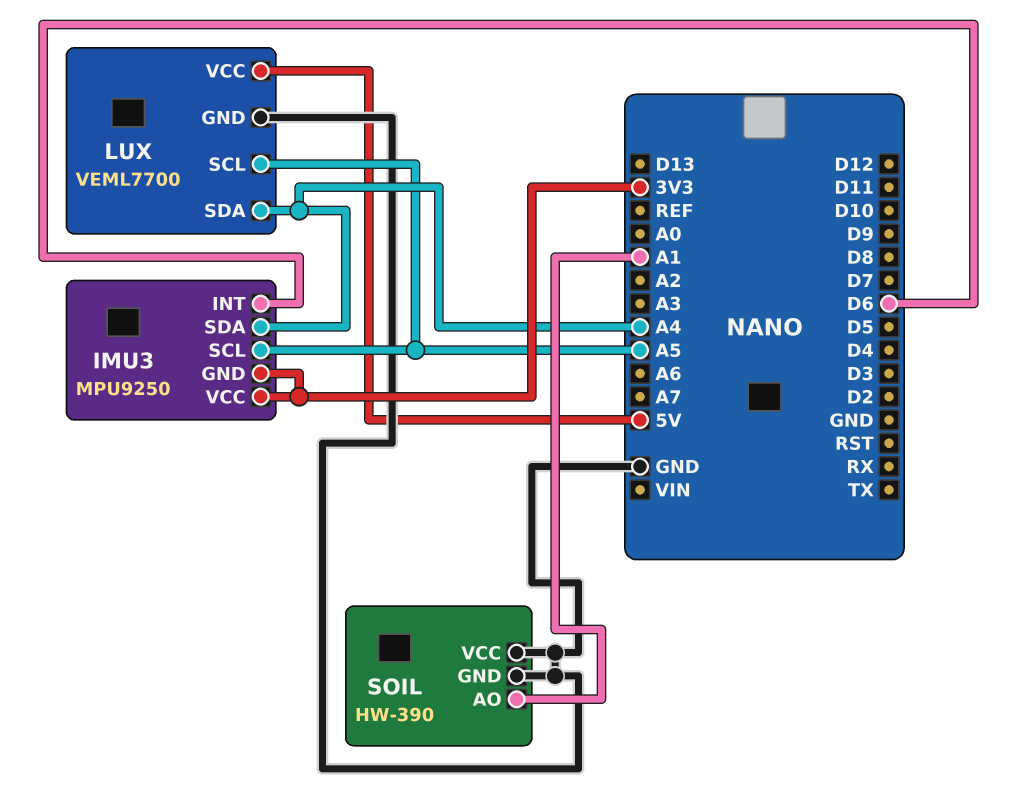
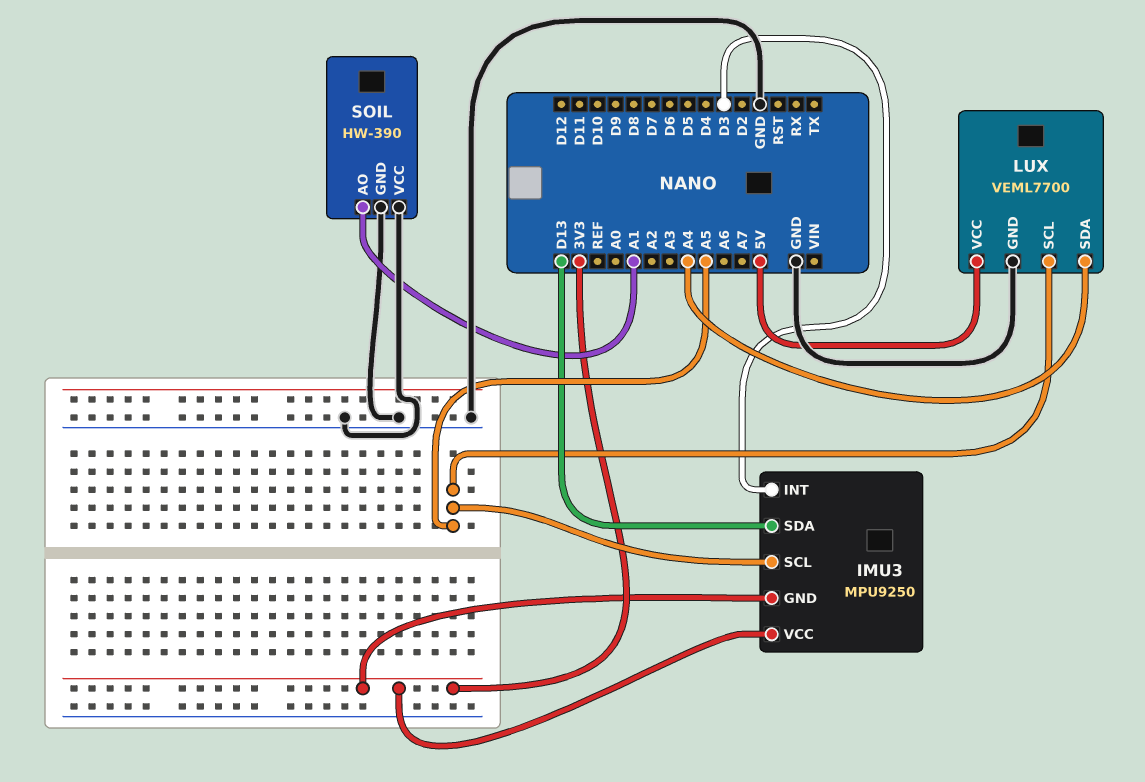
IMU3 pin INT: D6 -> D3
IMU3 pin SDA: A4 -> D13

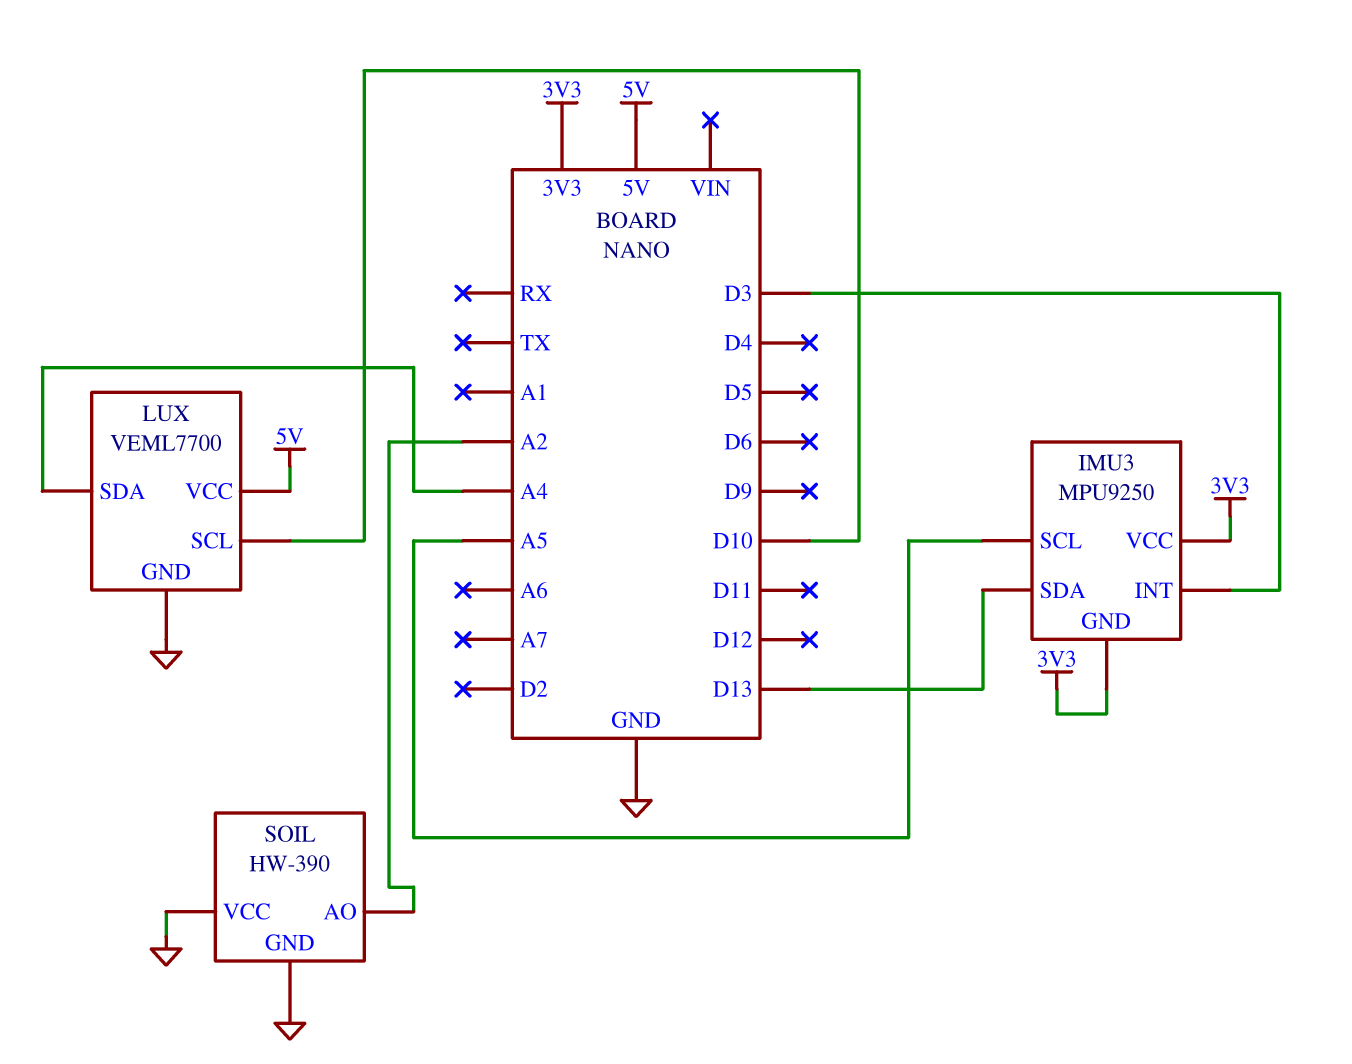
LUX pin SCL: A5 -> D10
SOIL pin AO: A1 -> A2

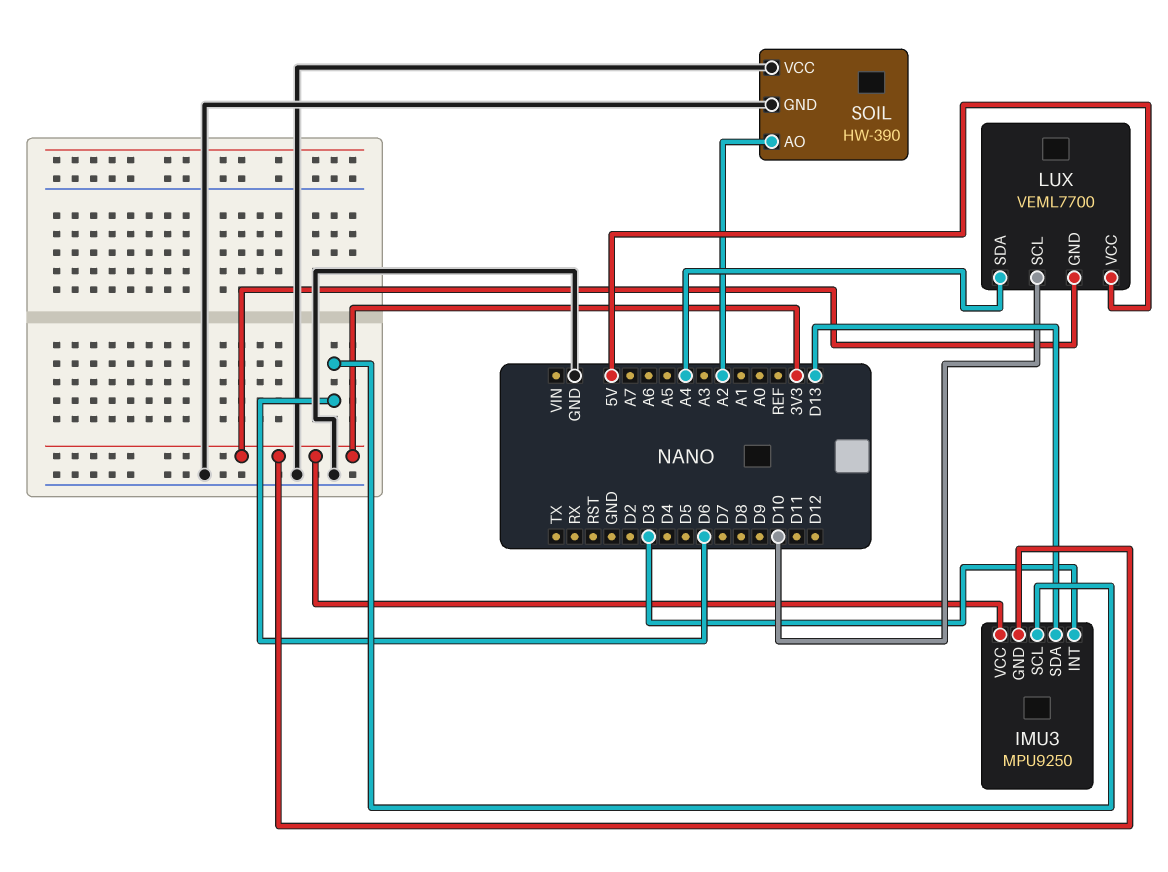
IMU3 pin SCL: A5 -> D6
LUX pin GND: GND -> 3V3

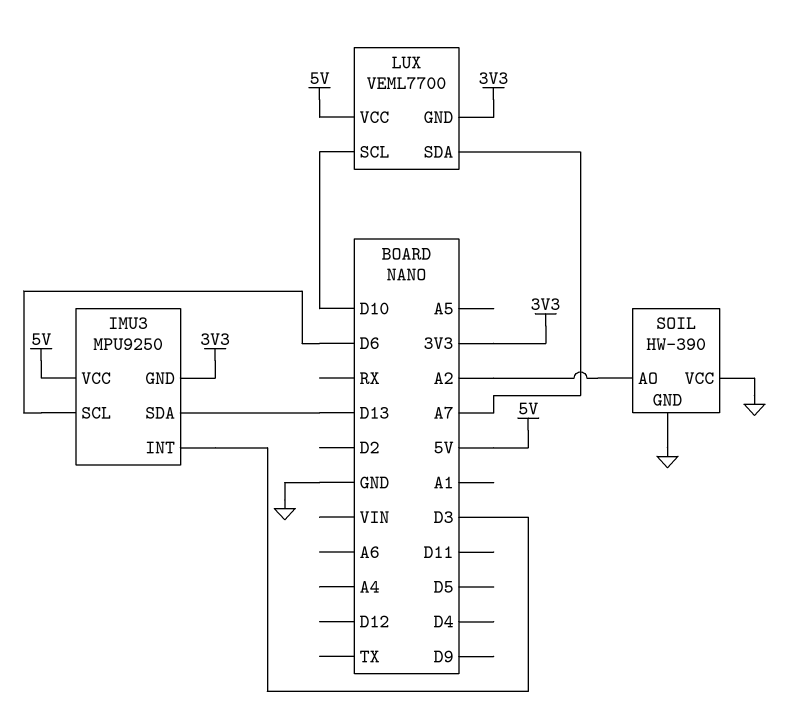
IMU3 pin VCC: 3V3 -> 5V
LUX pin SDA: A4 -> A7

